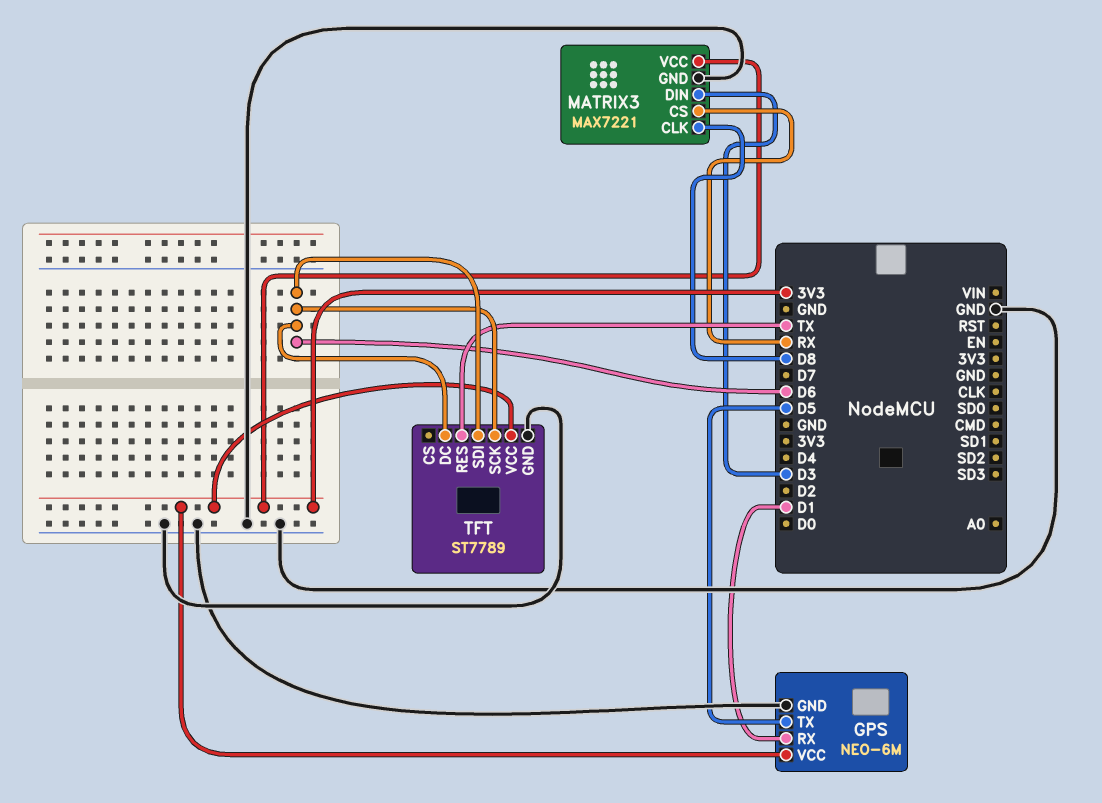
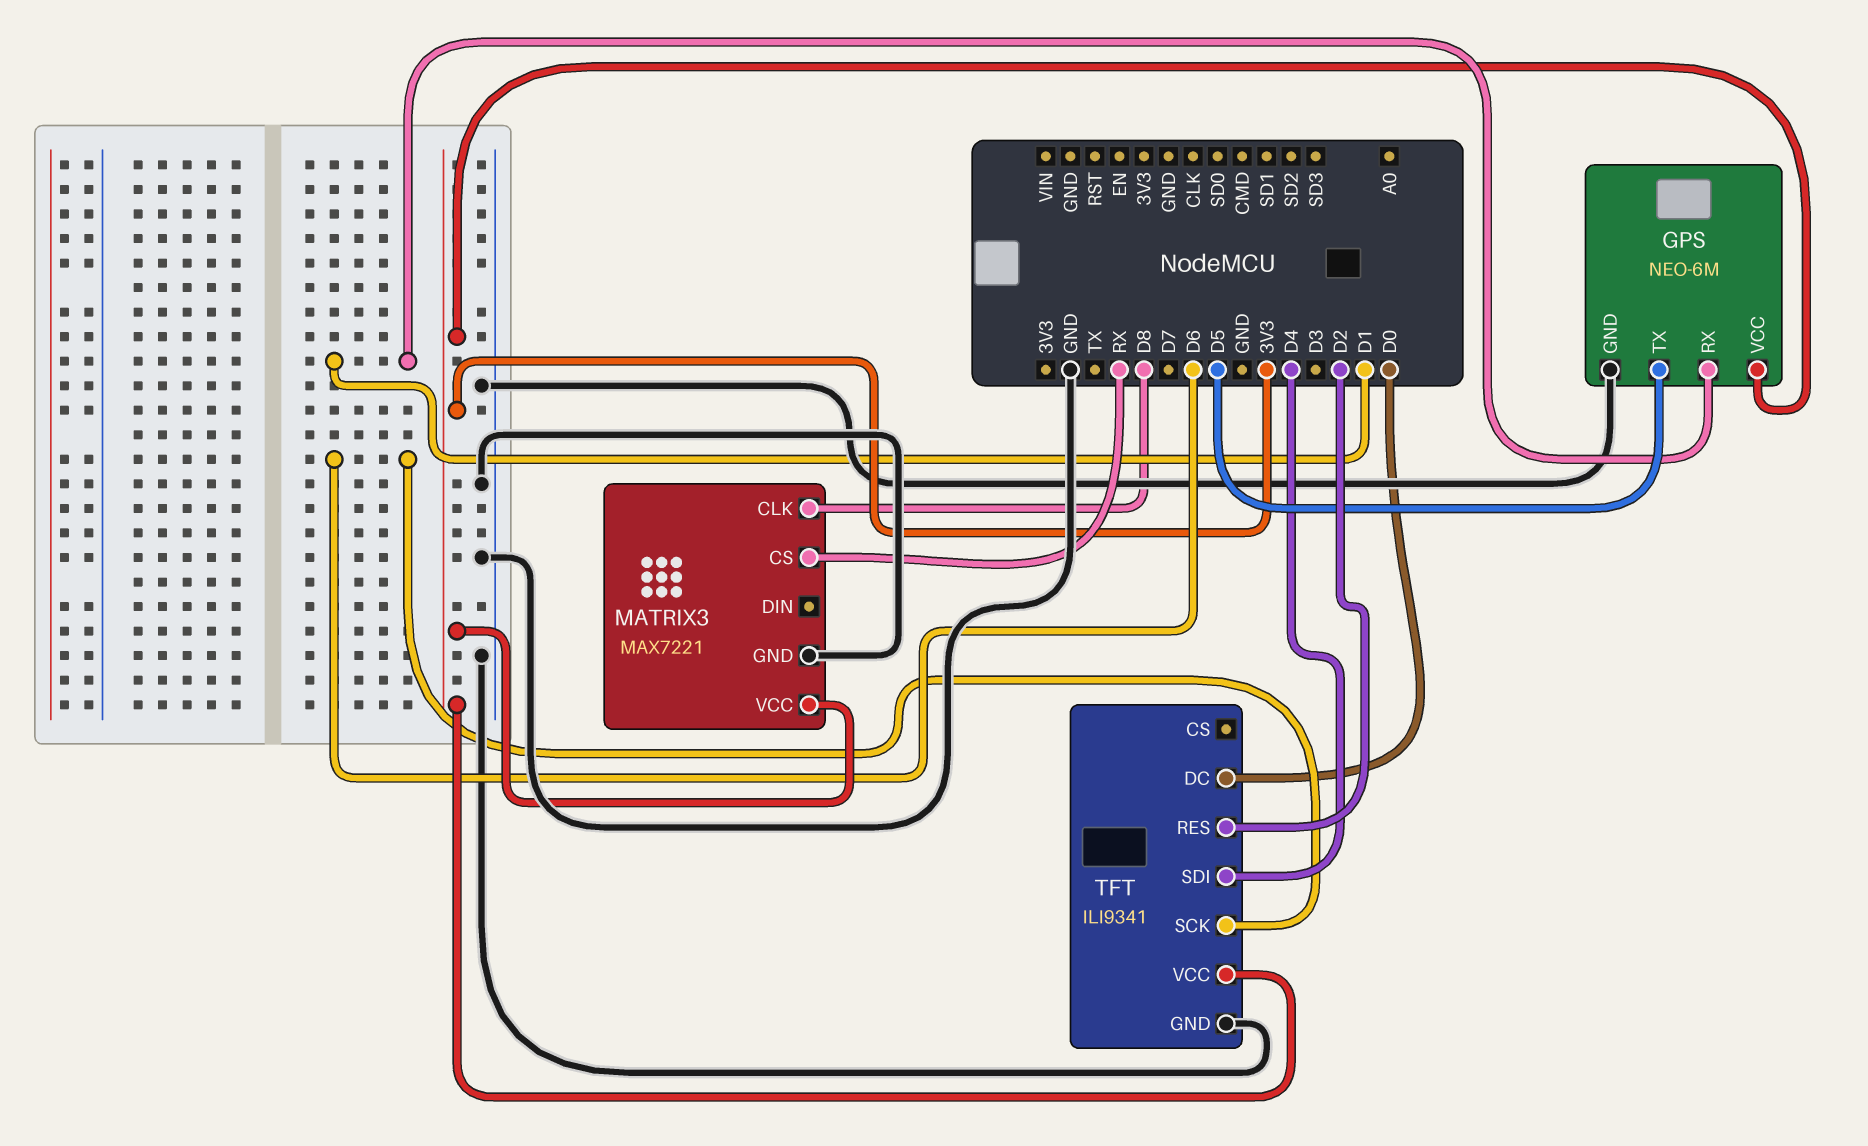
MATRIX3 pin DIN: D3 -> none
TFT: ST7789 -> ILI9341
TFT pin DC: D6 -> D0
TFT pin RES: TX -> D2
TFT pin SDI: D6 -> D4

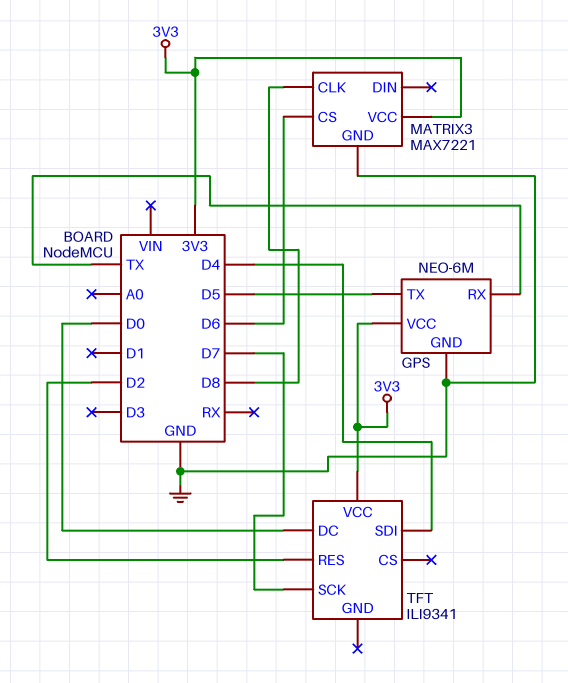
GPS pin RX: D1 -> TX
MATRIX3 pin CS: RX -> D6
TFT pin GND: GND -> none
TFT pin SCK: D6 -> D7

